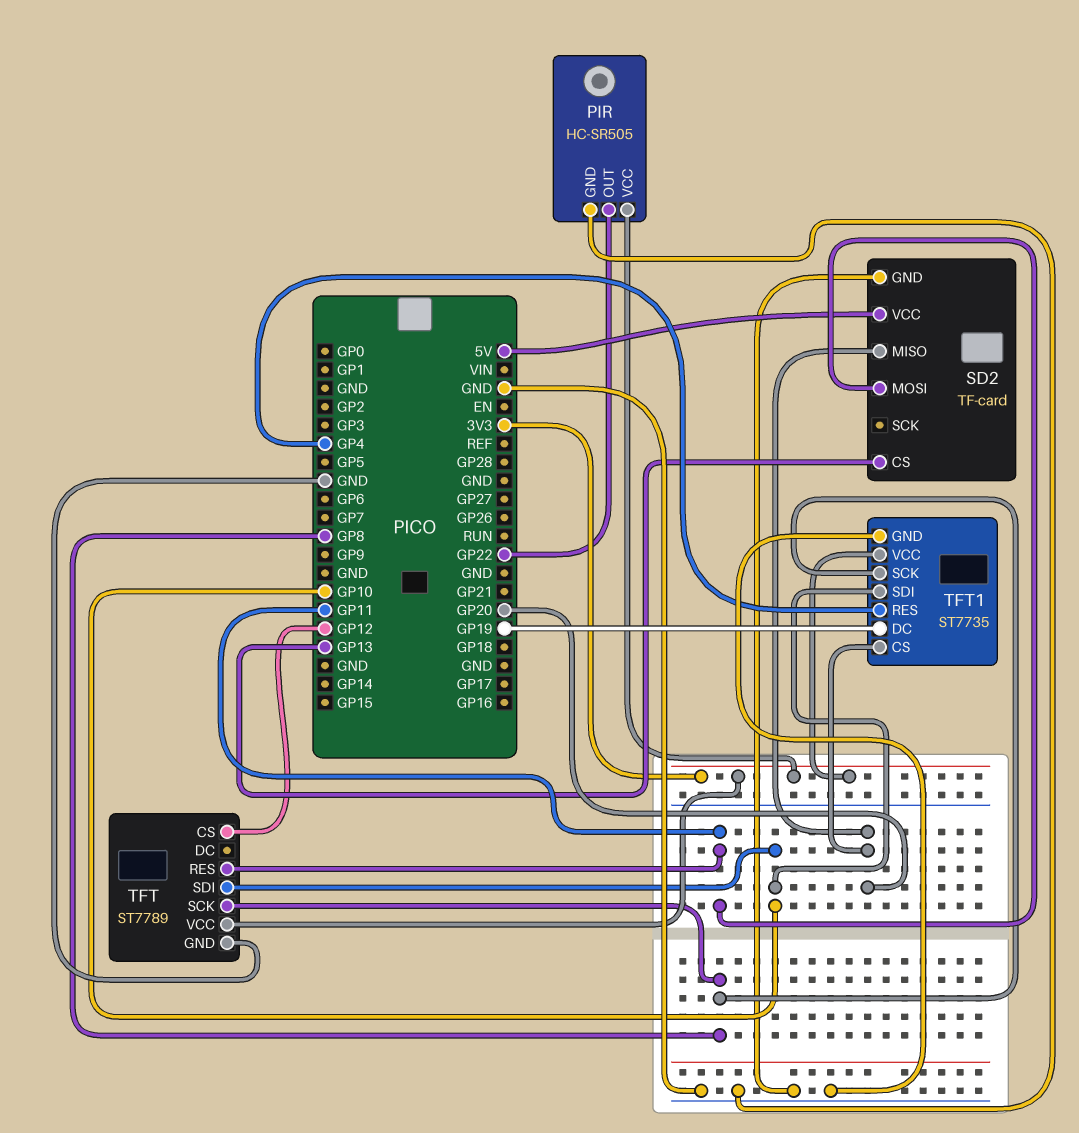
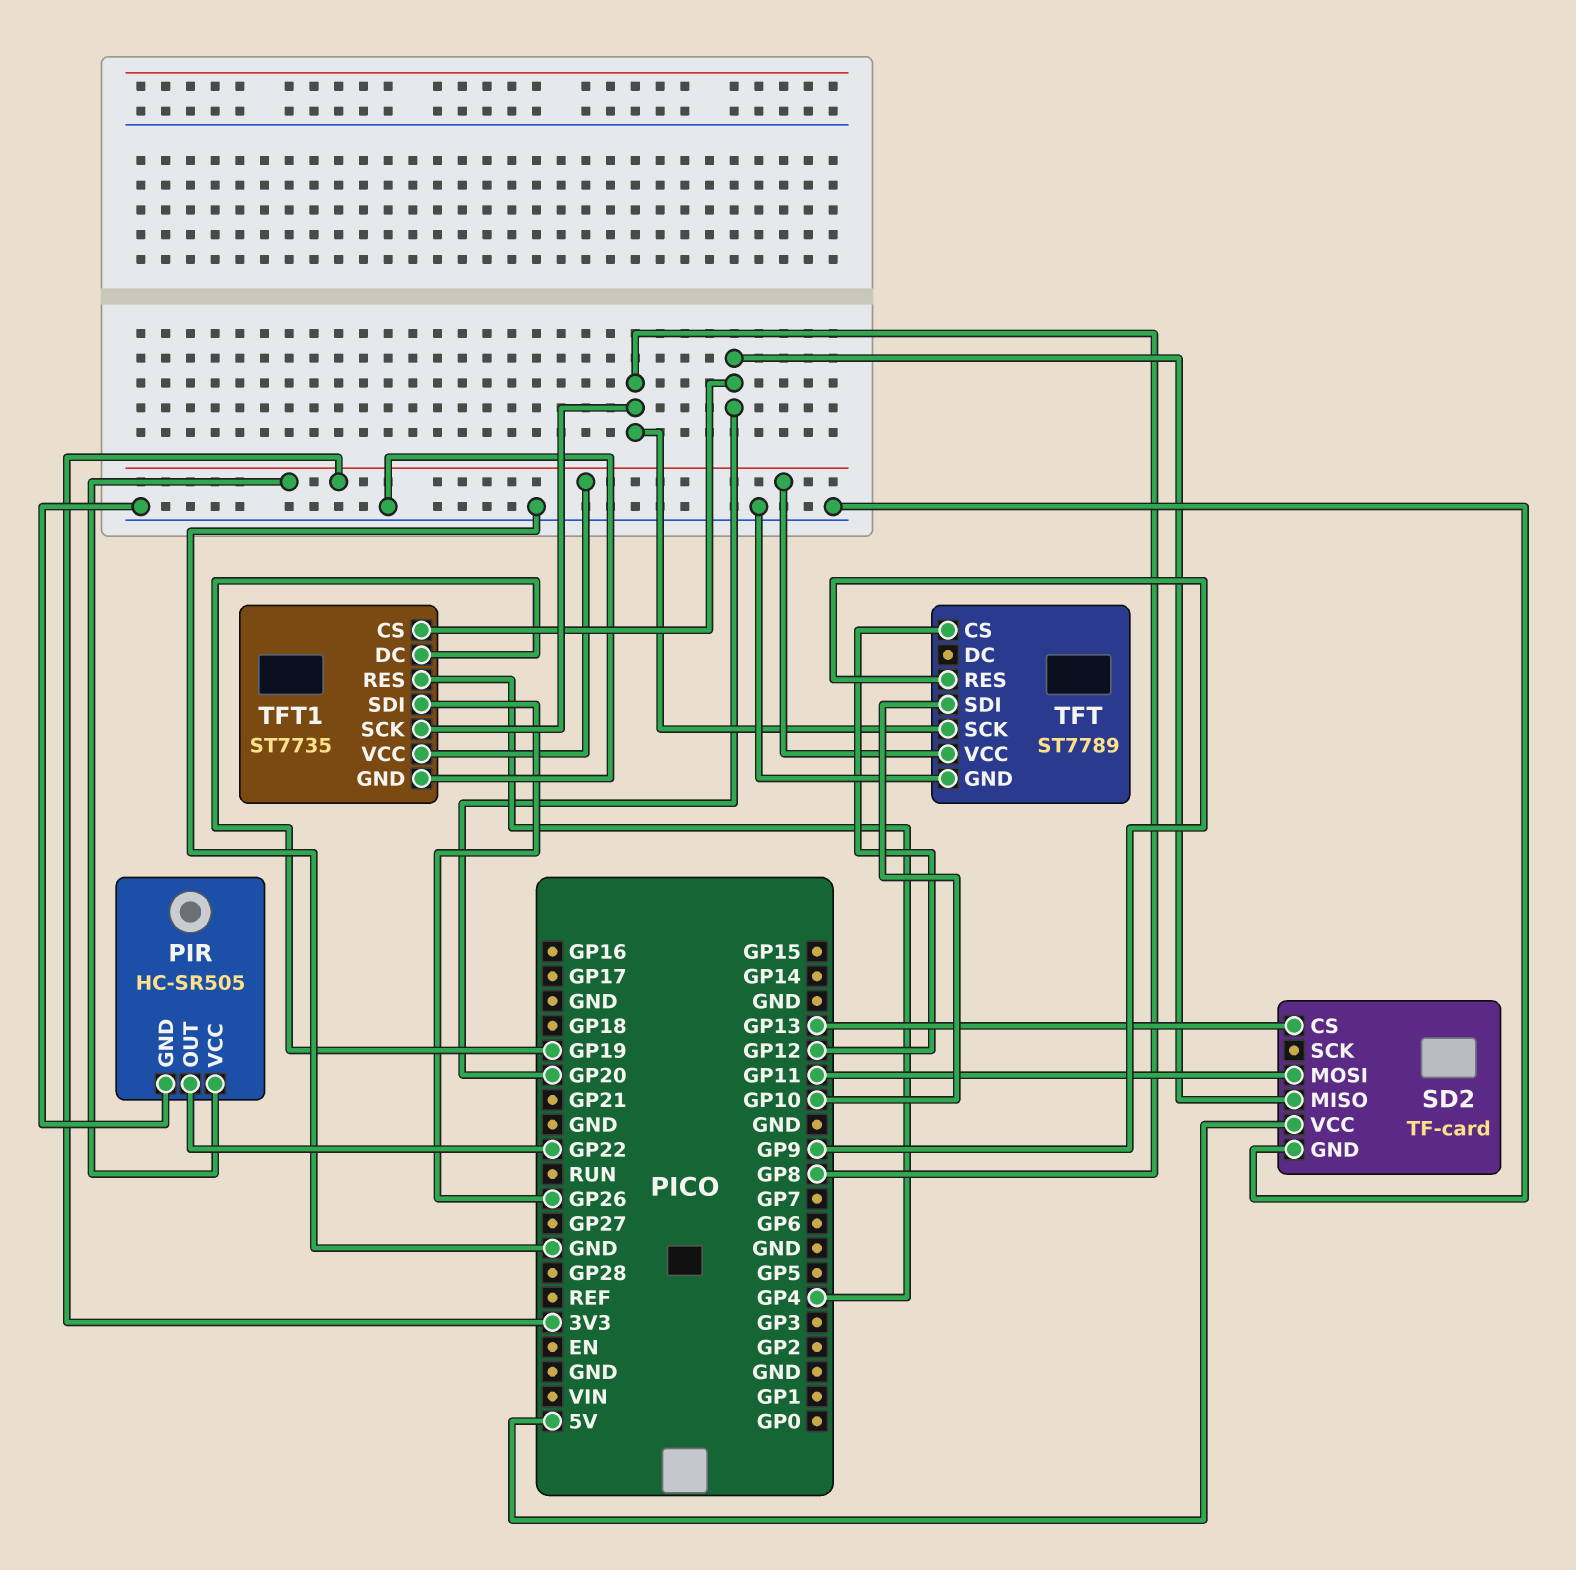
TFT pin RES: GP11 -> GP9
TFT1 pin SDI: GP10 -> GP26

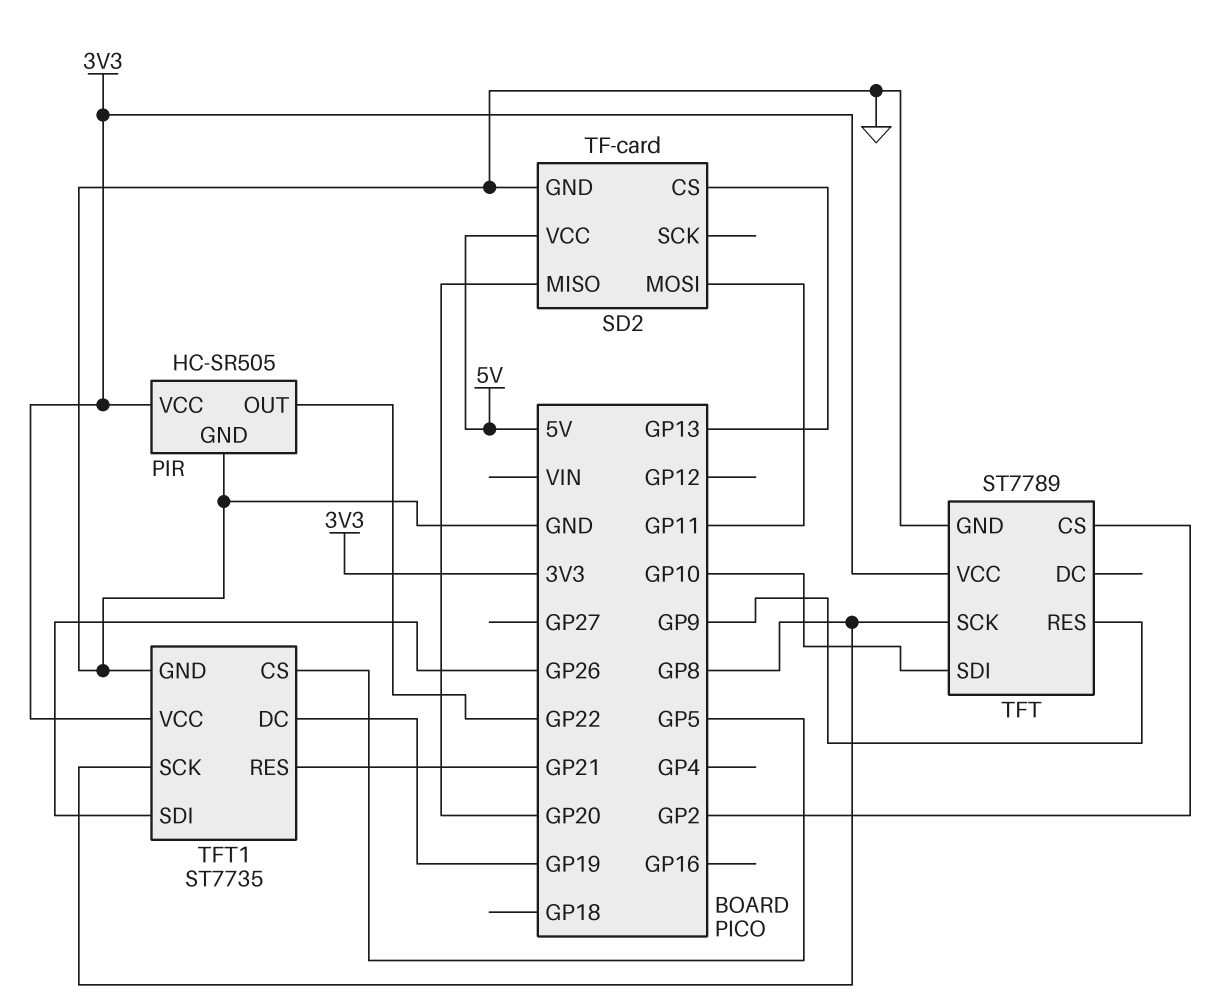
TFT pin CS: GP12 -> GP2
TFT1 pin CS: GP20 -> GP5
TFT1 pin RES: GP4 -> GP21

